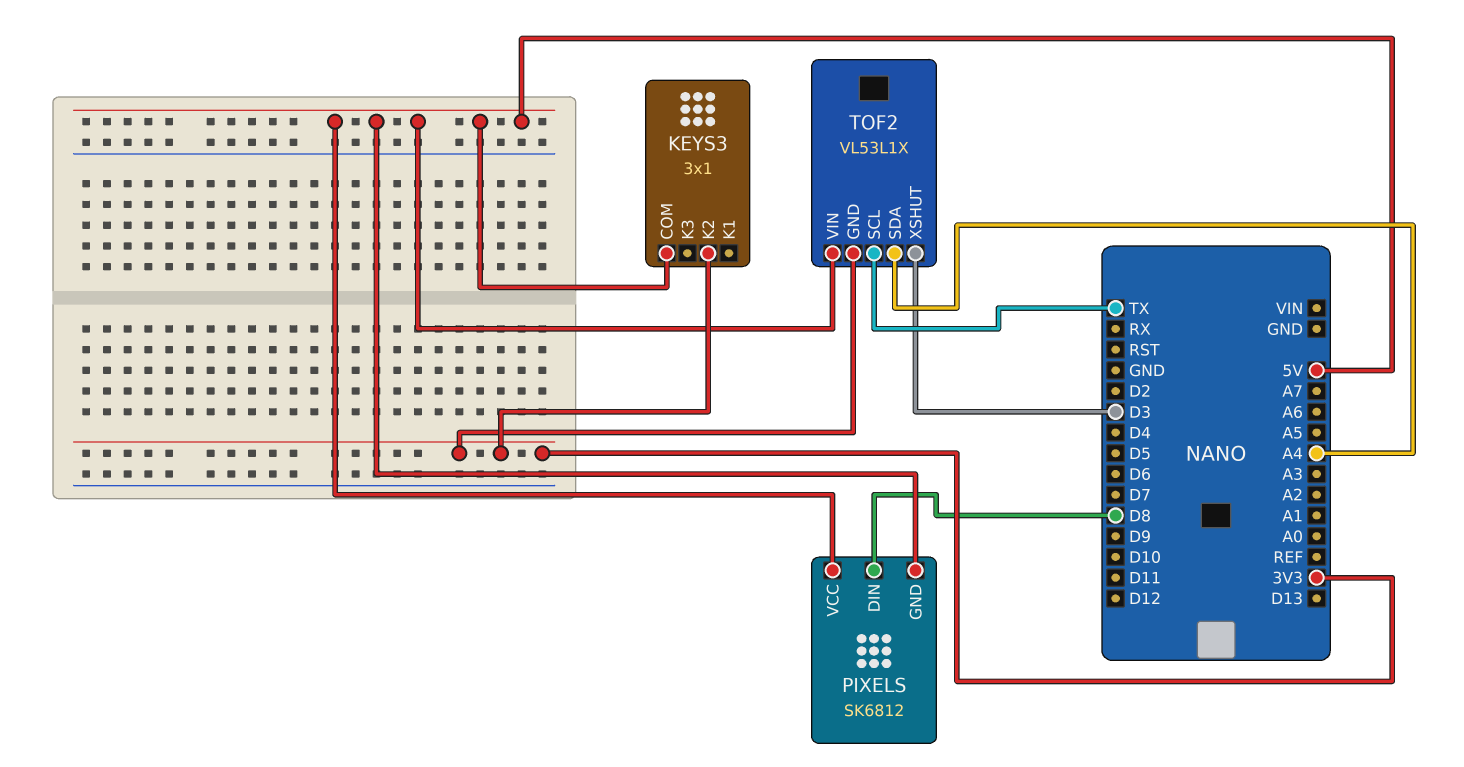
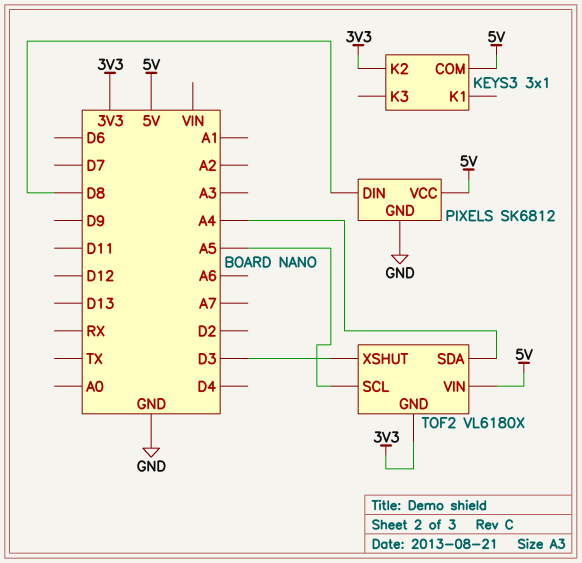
PIXELS pin GND: 5V -> GND
TOF2: VL53L1X -> VL6180X
TOF2 pin SCL: TX -> A5

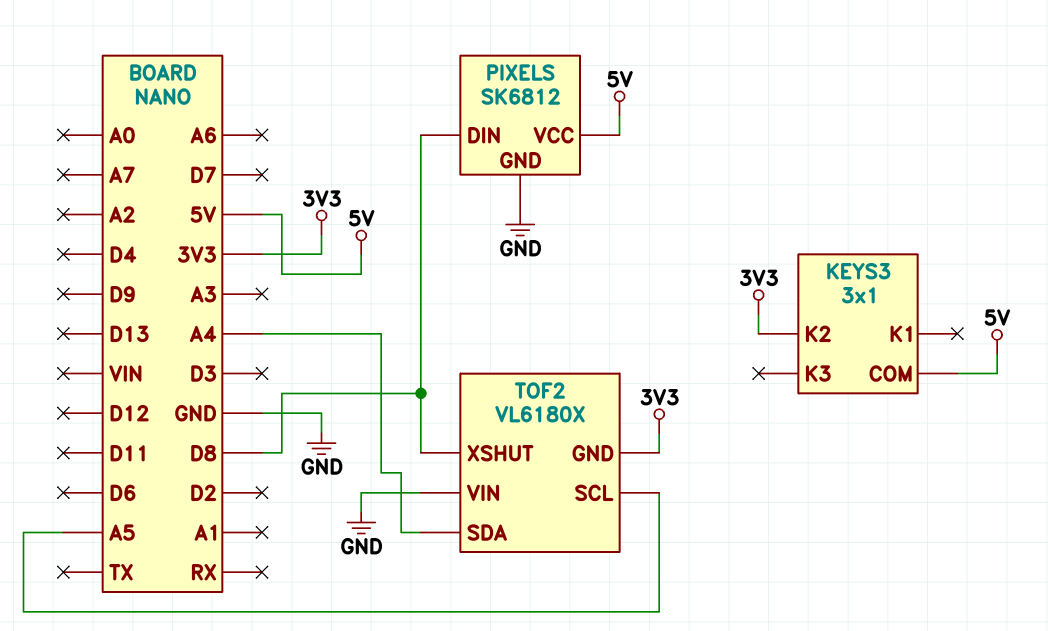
TOF2 pin VIN: 5V -> GND
TOF2 pin XSHUT: D3 -> D8

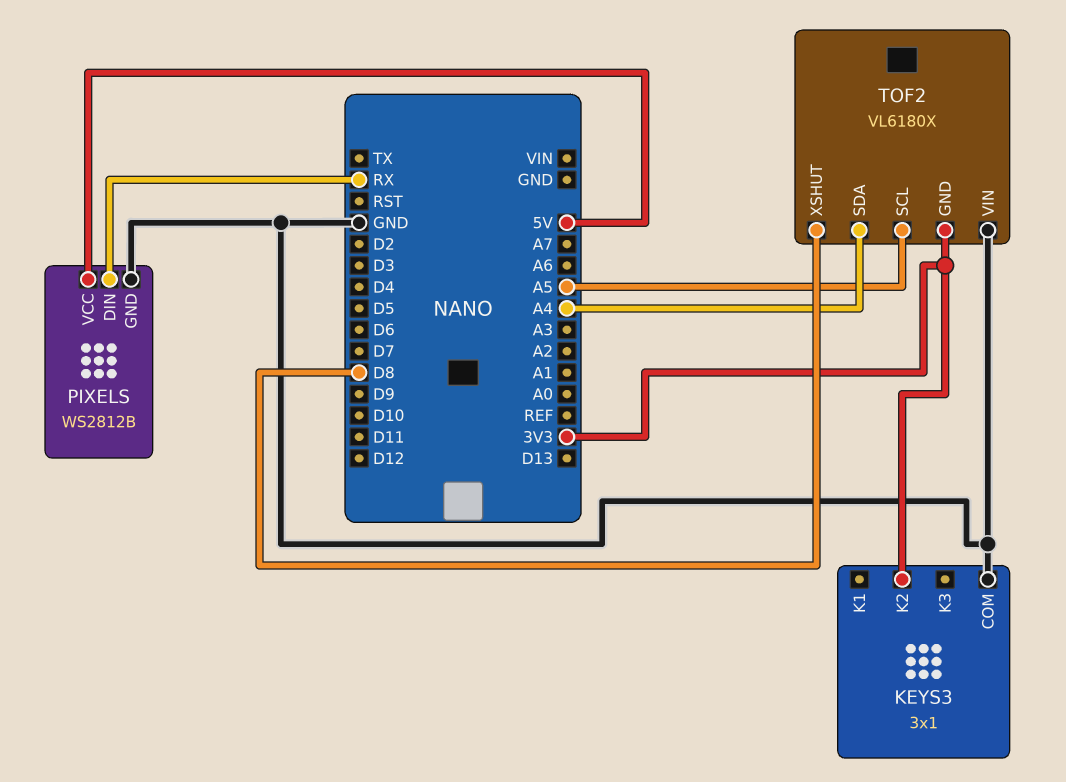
KEYS3 pin COM: 5V -> GND
PIXELS: SK6812 -> WS2812B
PIXELS pin DIN: D8 -> RX

